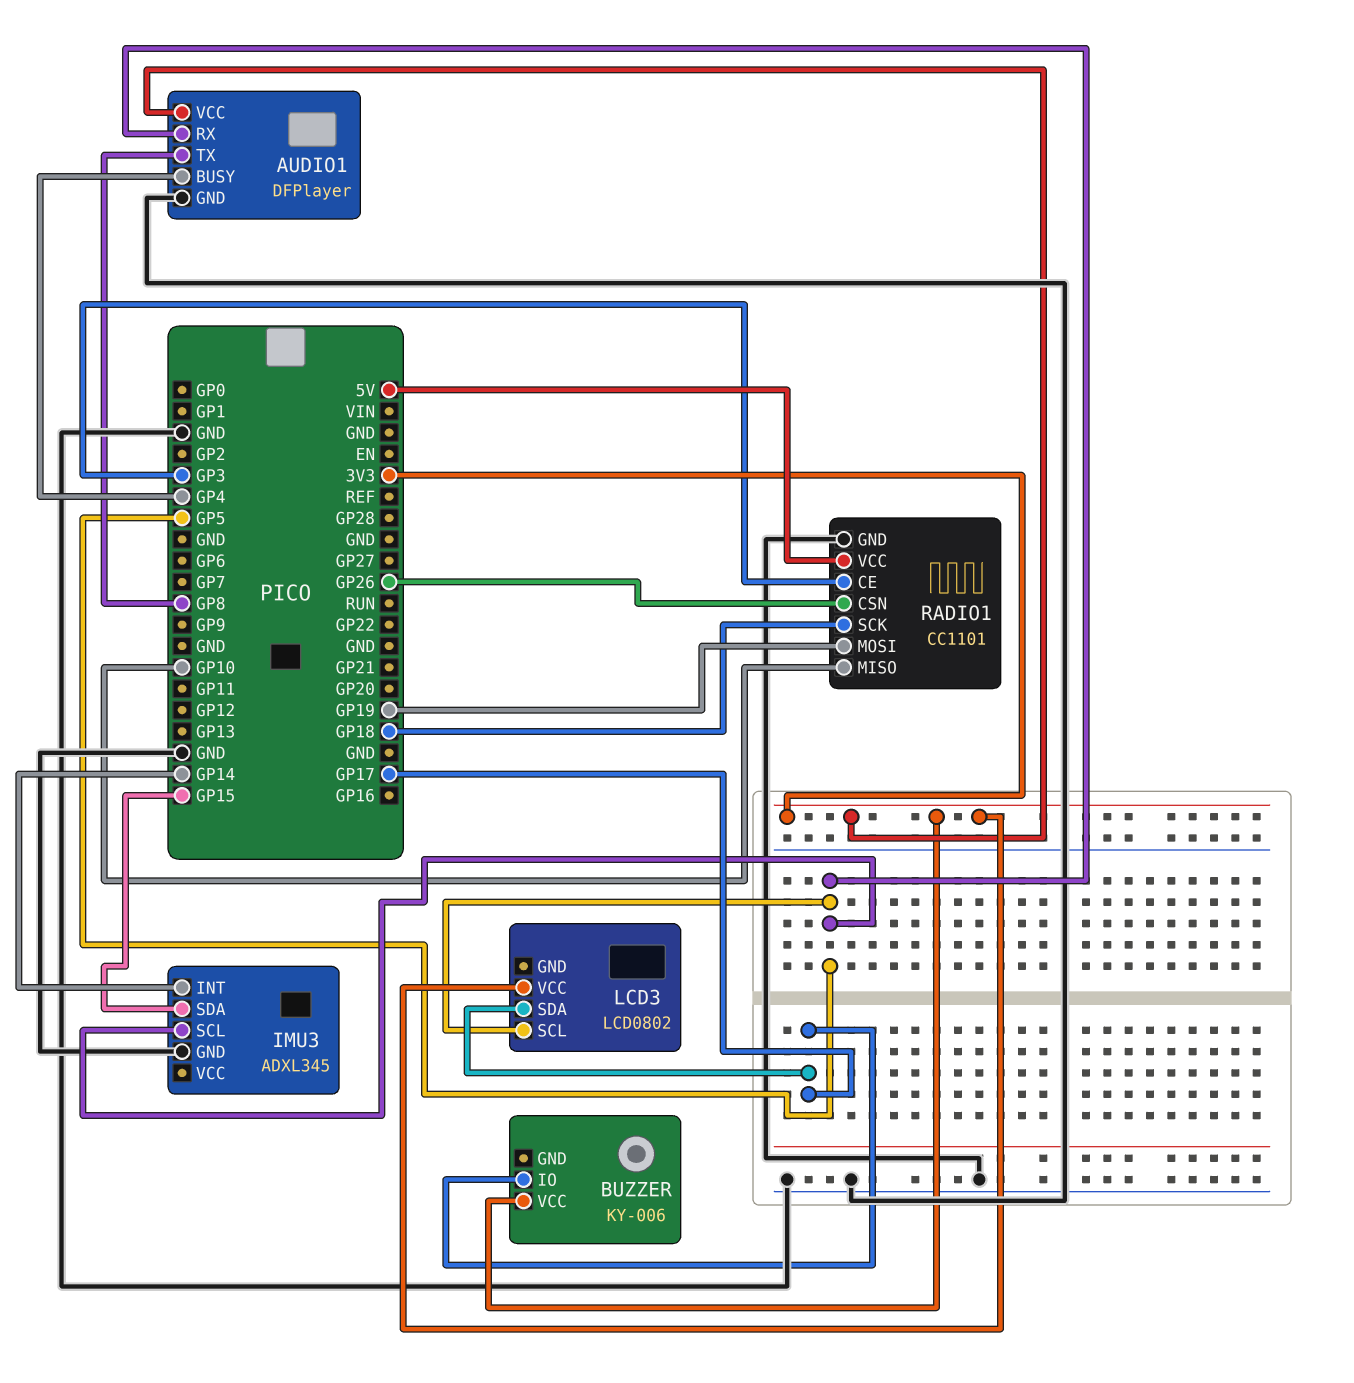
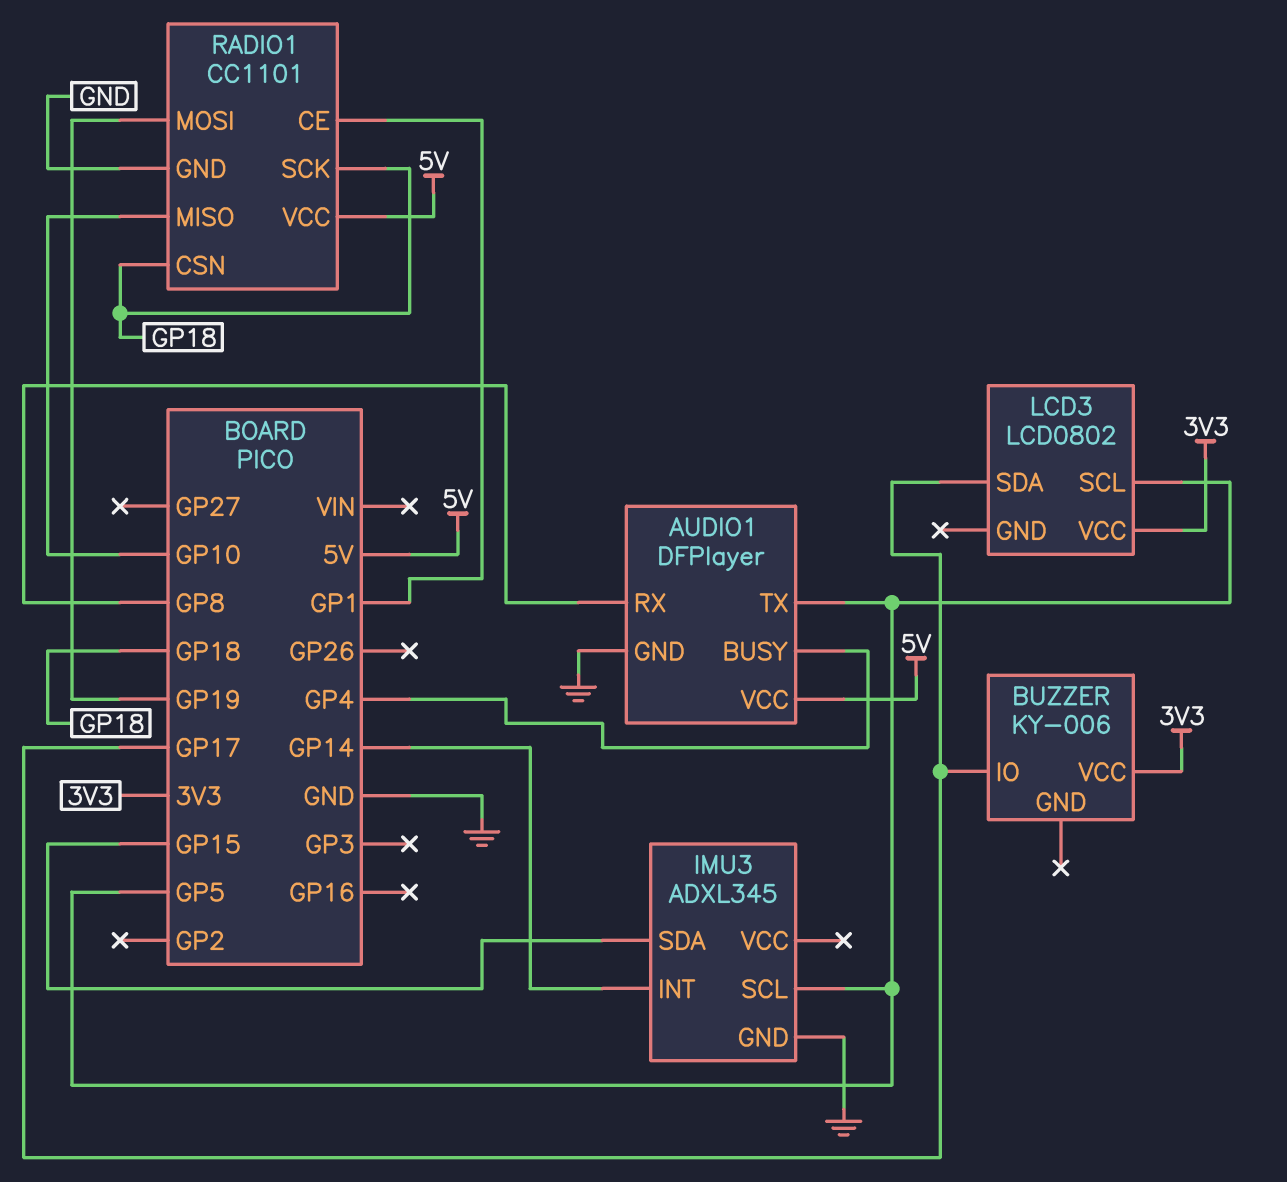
AUDIO1 pin RX: GP5 -> GP8
AUDIO1 pin TX: GP8 -> GP5
AUDIO1 pin VCC: 3V3 -> 5V
RADIO1 pin CE: GP3 -> GP1
RADIO1 pin CSN: GP26 -> GP18

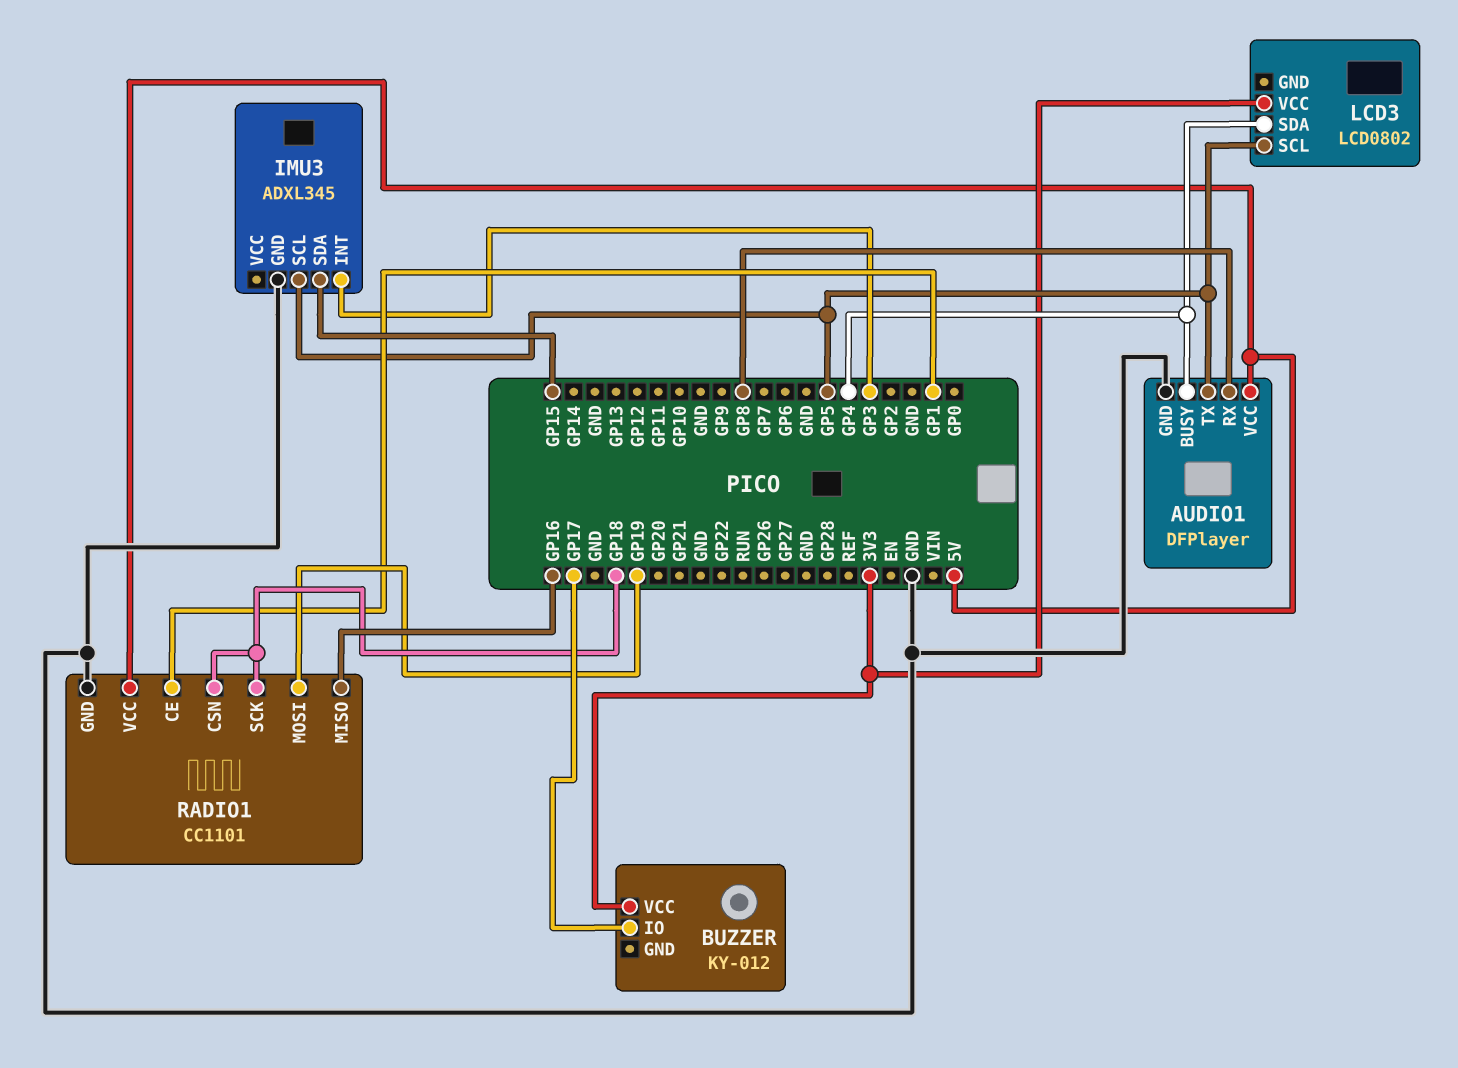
BUZZER: KY-006 -> KY-012
IMU3 pin INT: GP14 -> GP3
LCD3 pin SDA: GP17 -> GP4
RADIO1 pin MISO: GP10 -> GP16

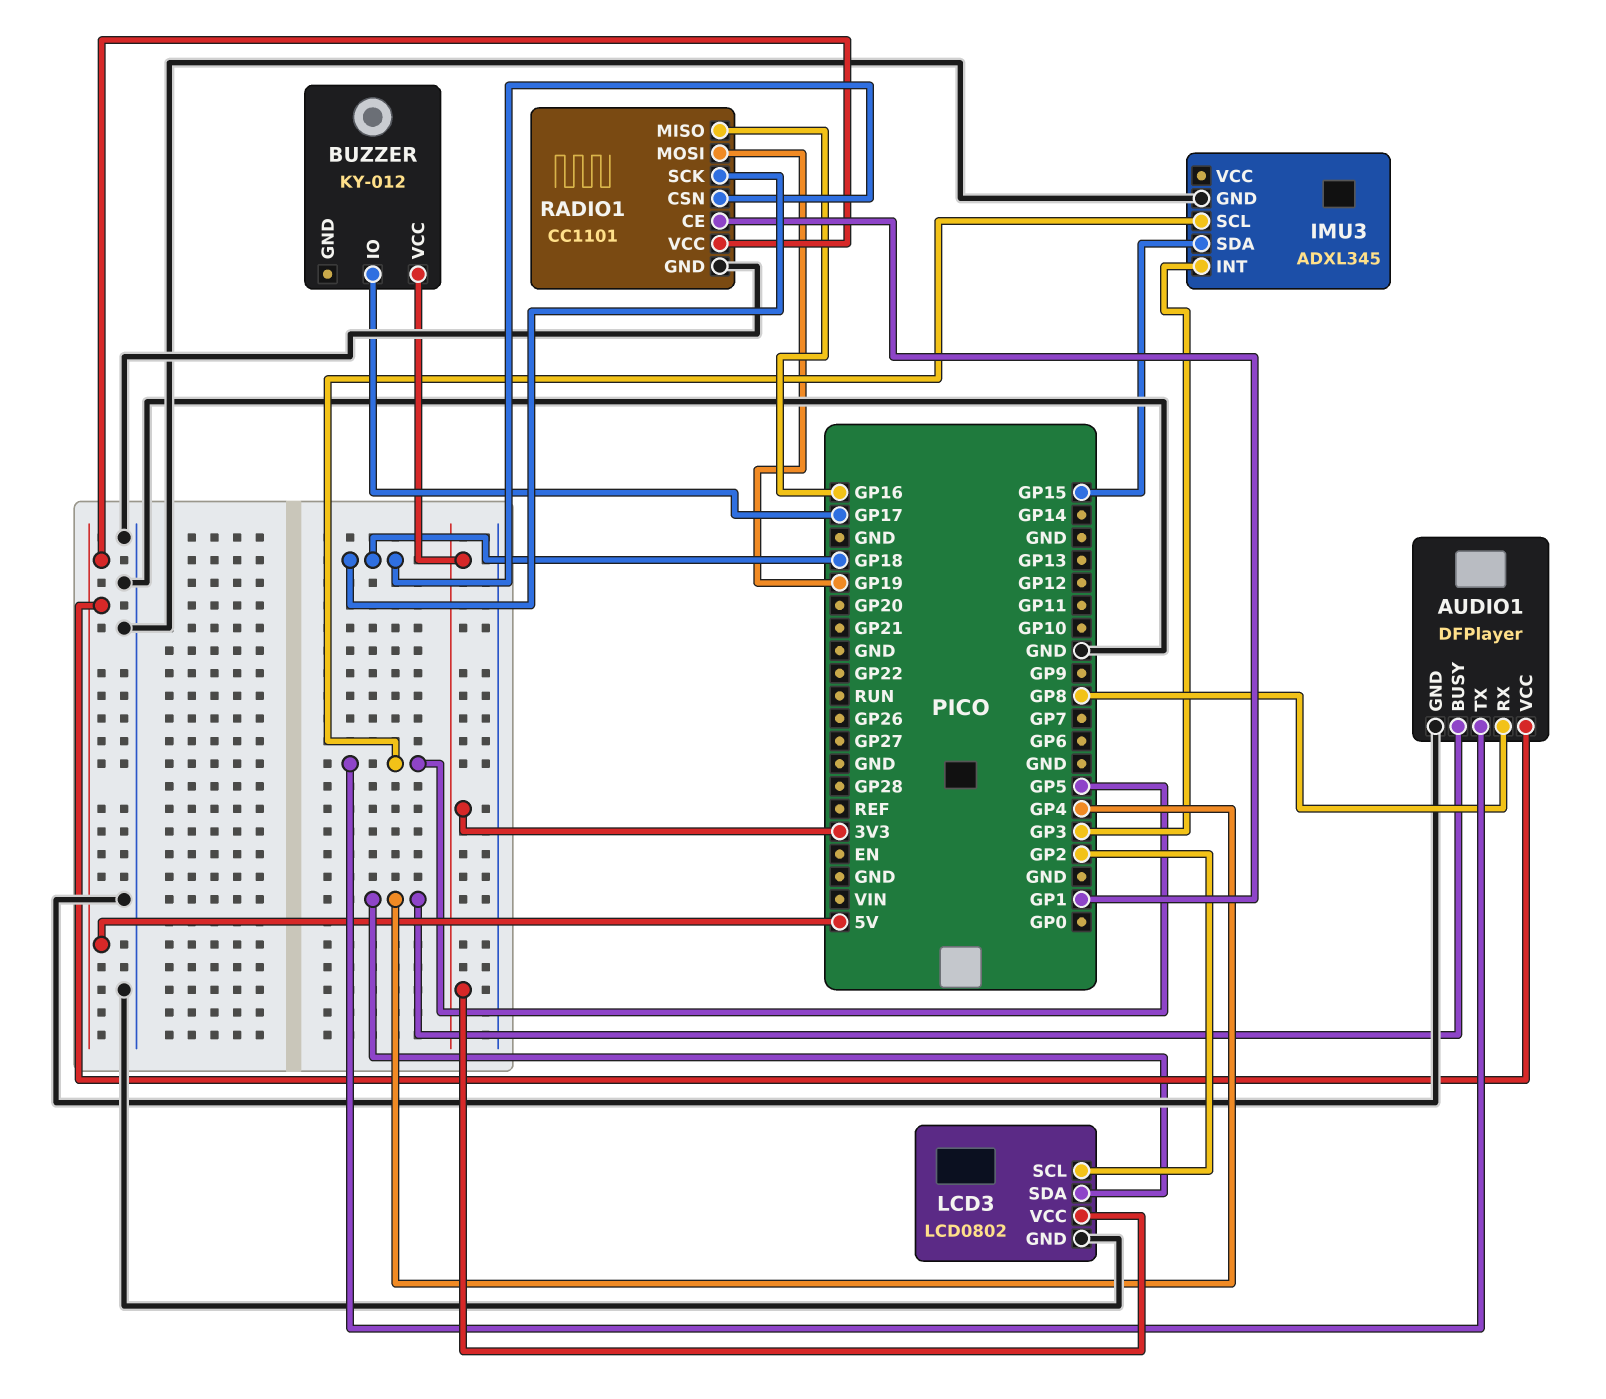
LCD3 pin GND: none -> GND
LCD3 pin SCL: GP5 -> GP2

